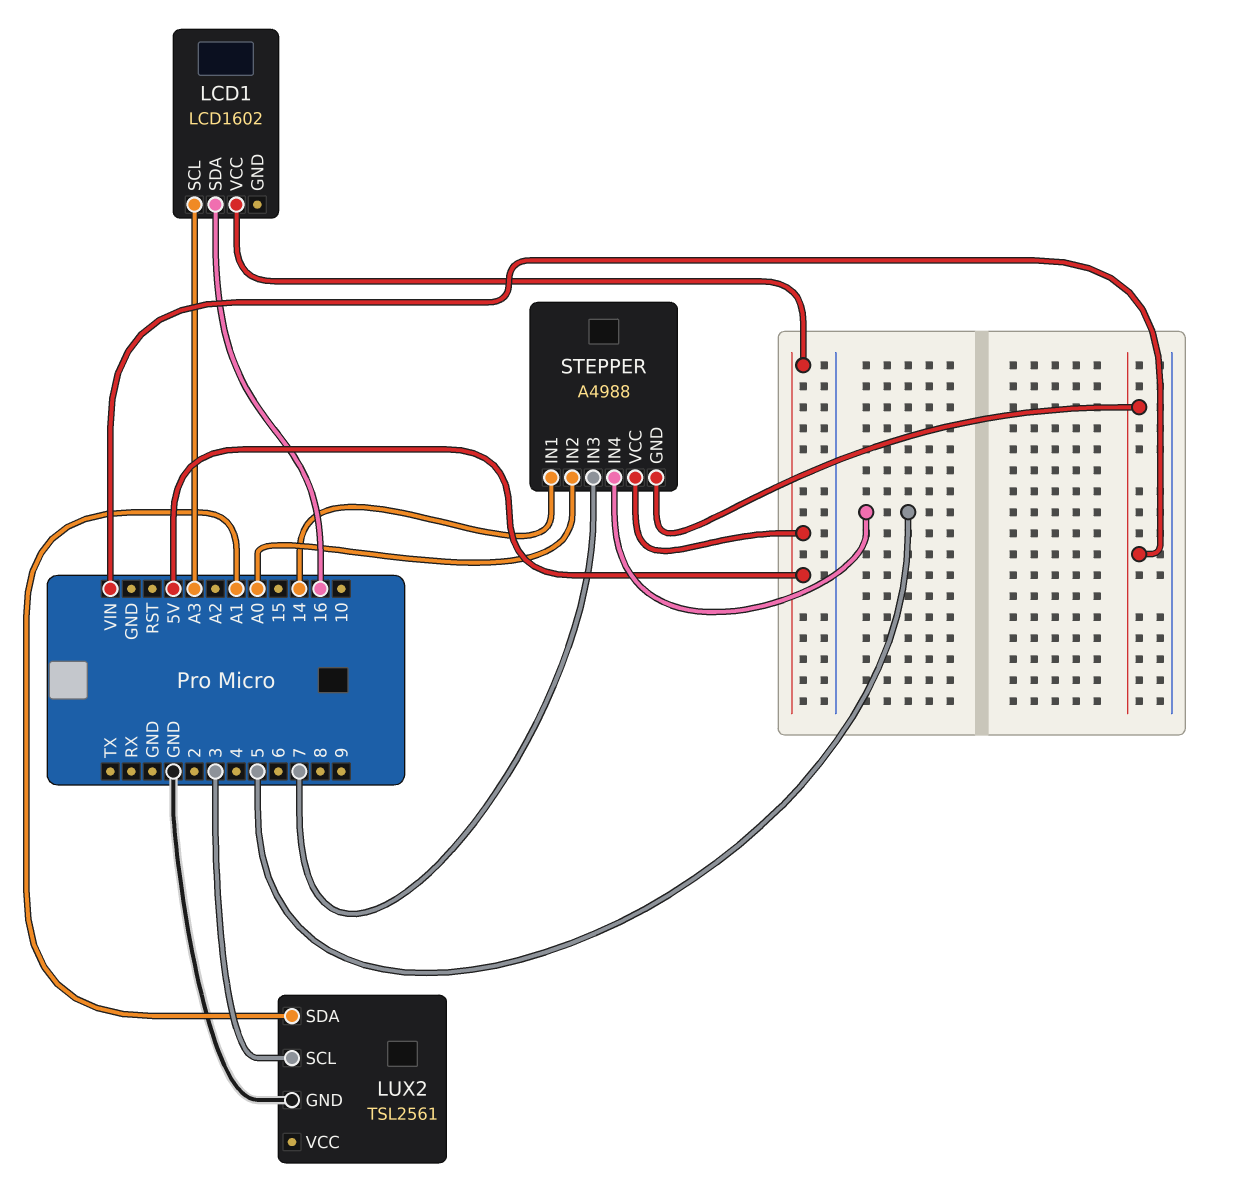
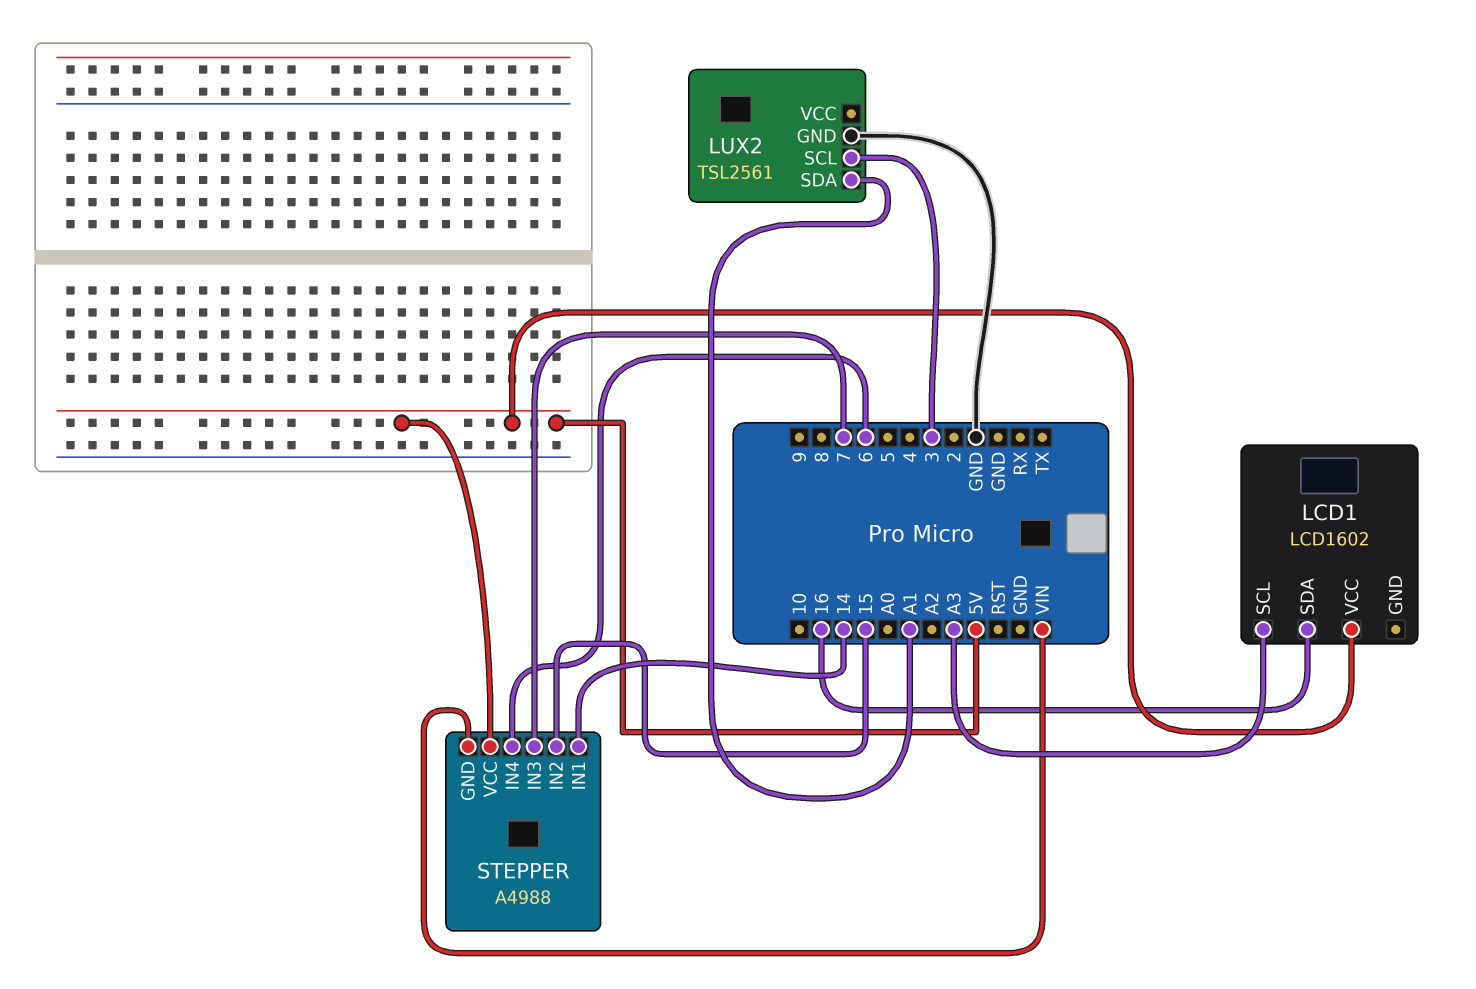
STEPPER pin IN2: A0 -> 15
STEPPER pin IN4: 5 -> 6

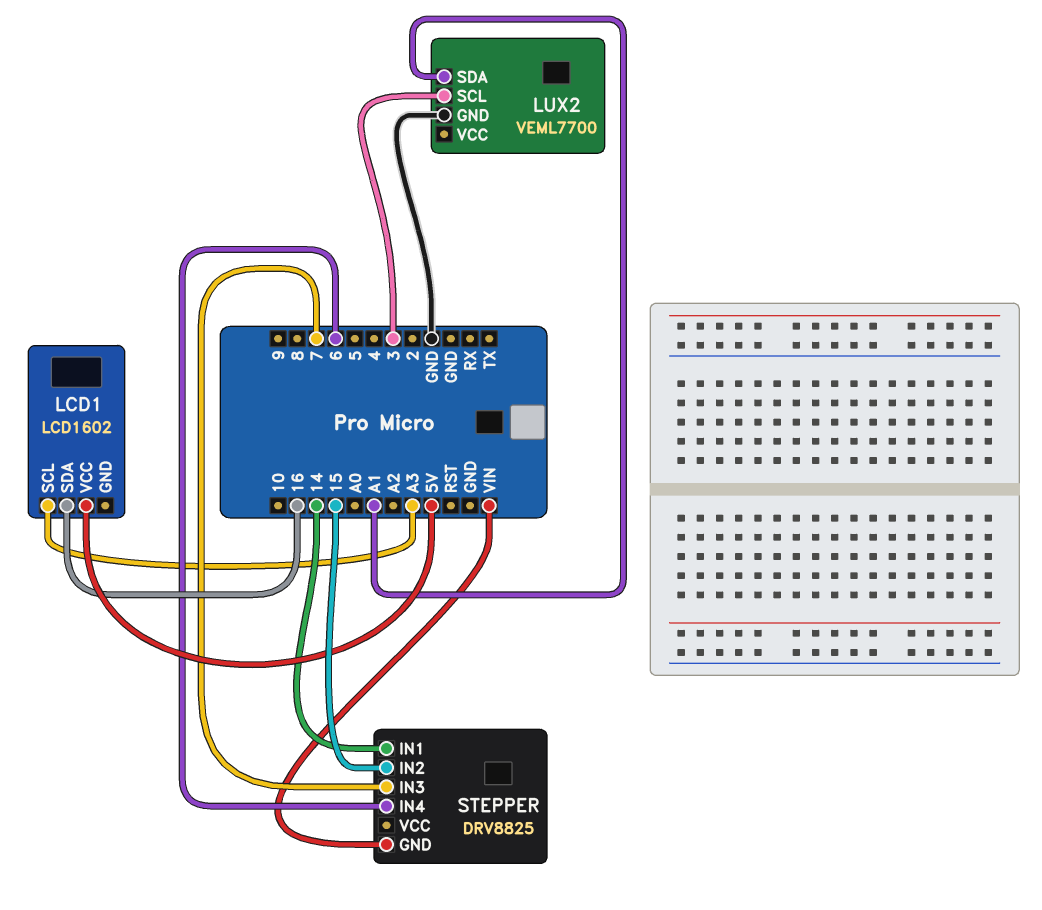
LUX2: TSL2561 -> VEML7700
STEPPER: A4988 -> DRV8825
STEPPER pin VCC: 5V -> none

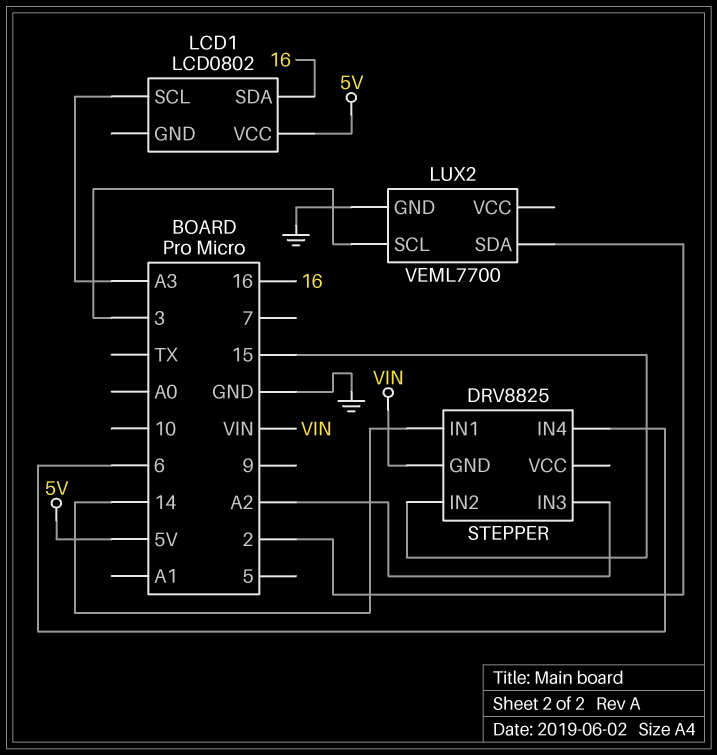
LCD1: LCD1602 -> LCD0802
LUX2 pin SDA: A1 -> 2
STEPPER pin IN3: 7 -> A2

